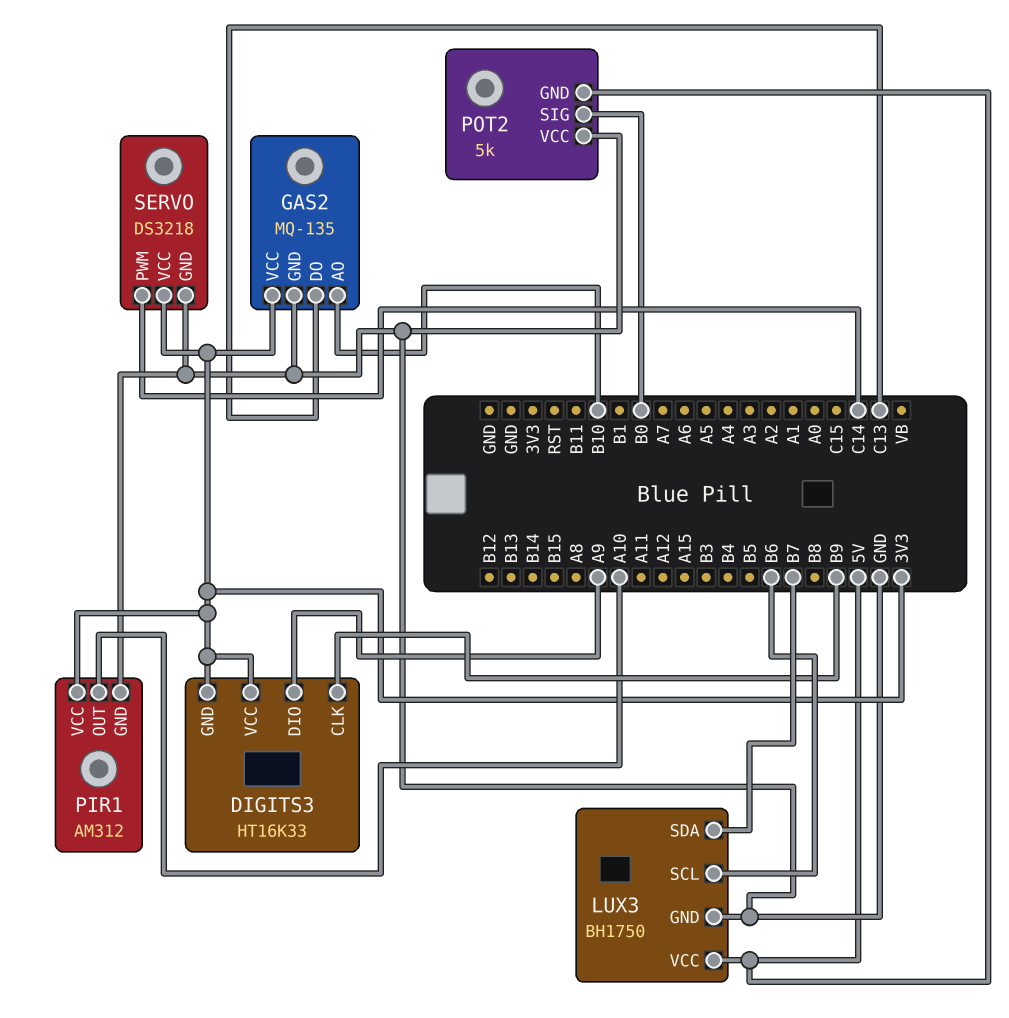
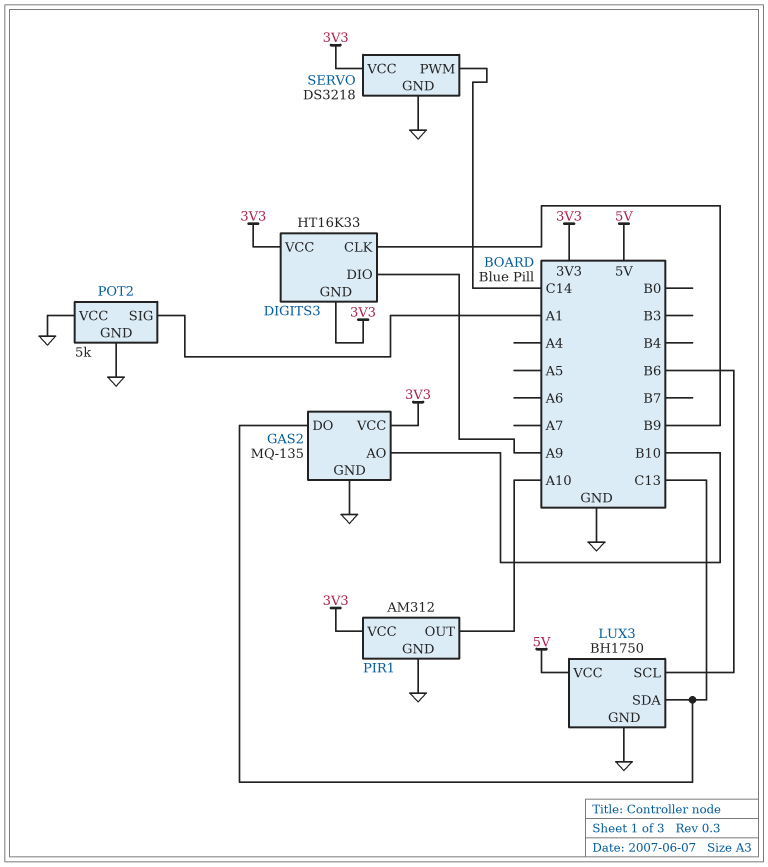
LUX3 pin SDA: B7 -> C13
POT2 pin GND: 5V -> GND
POT2 pin SIG: B0 -> A1

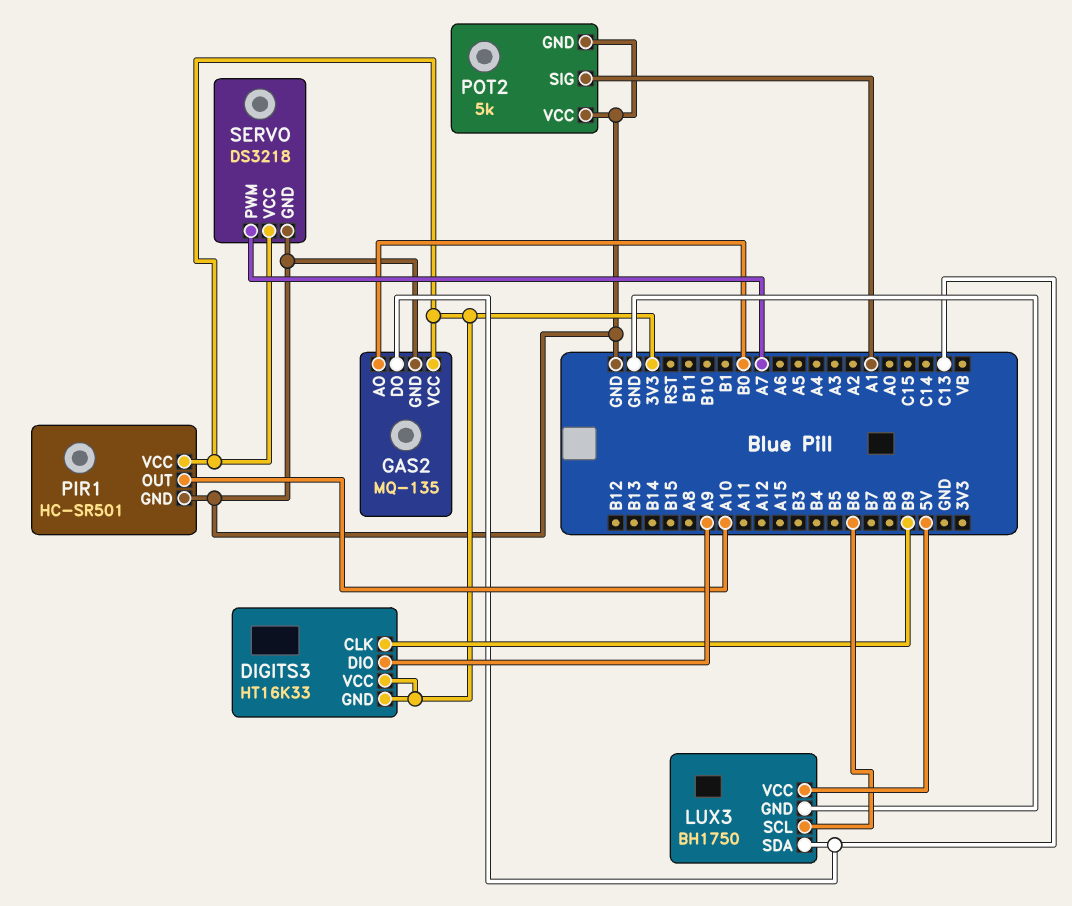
GAS2 pin AO: B10 -> B0
PIR1: AM312 -> HC-SR501
SERVO pin PWM: C14 -> A7

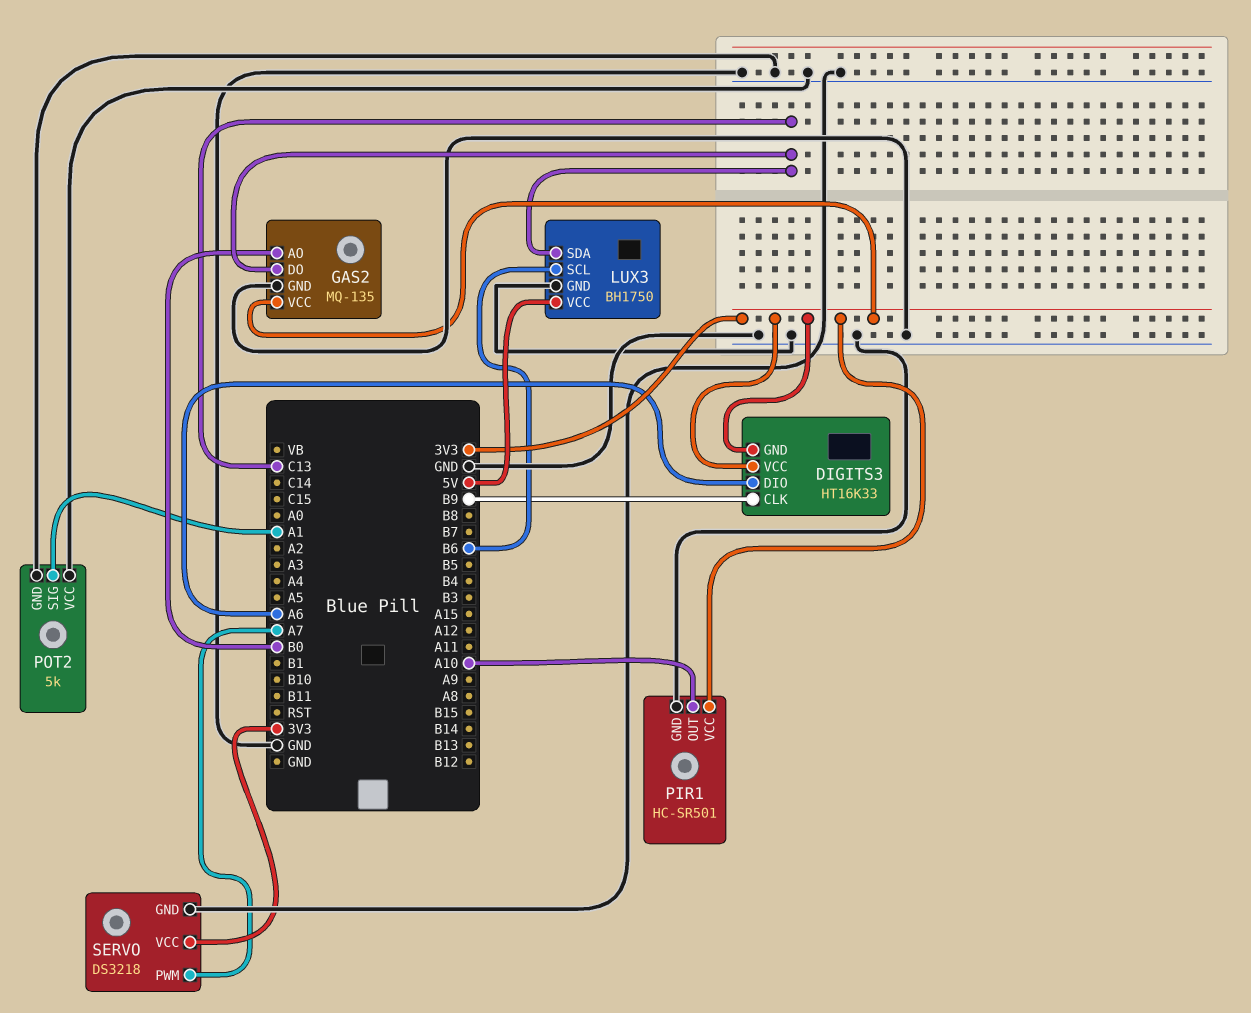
DIGITS3 pin DIO: A9 -> A6

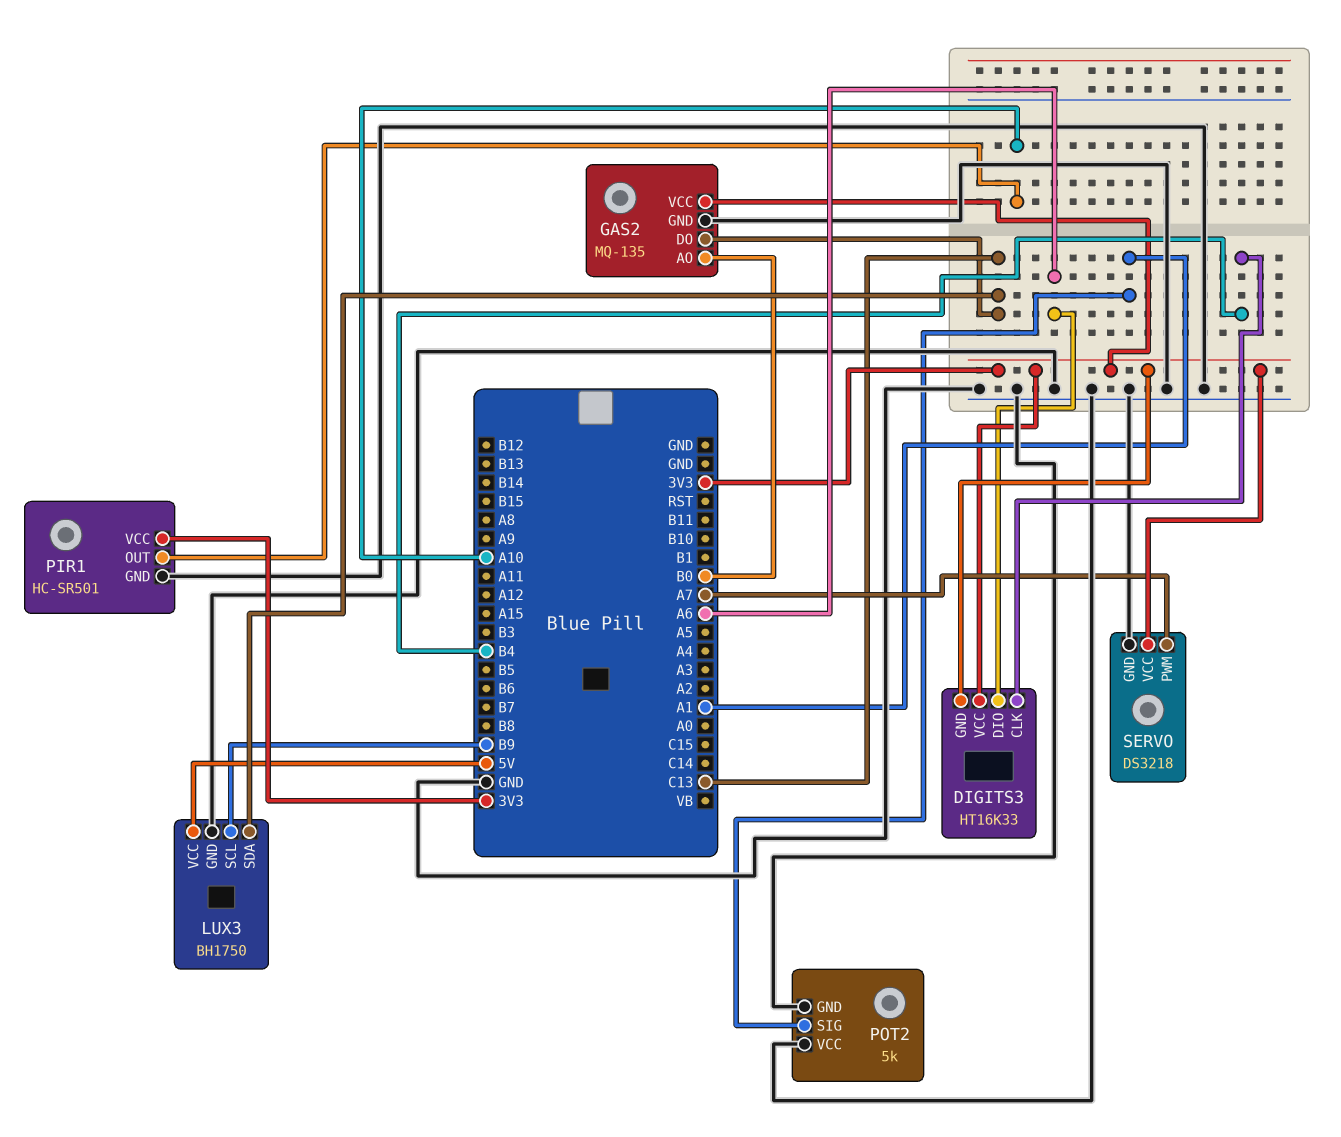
DIGITS3 pin CLK: B9 -> B4
LUX3 pin SCL: B6 -> B9

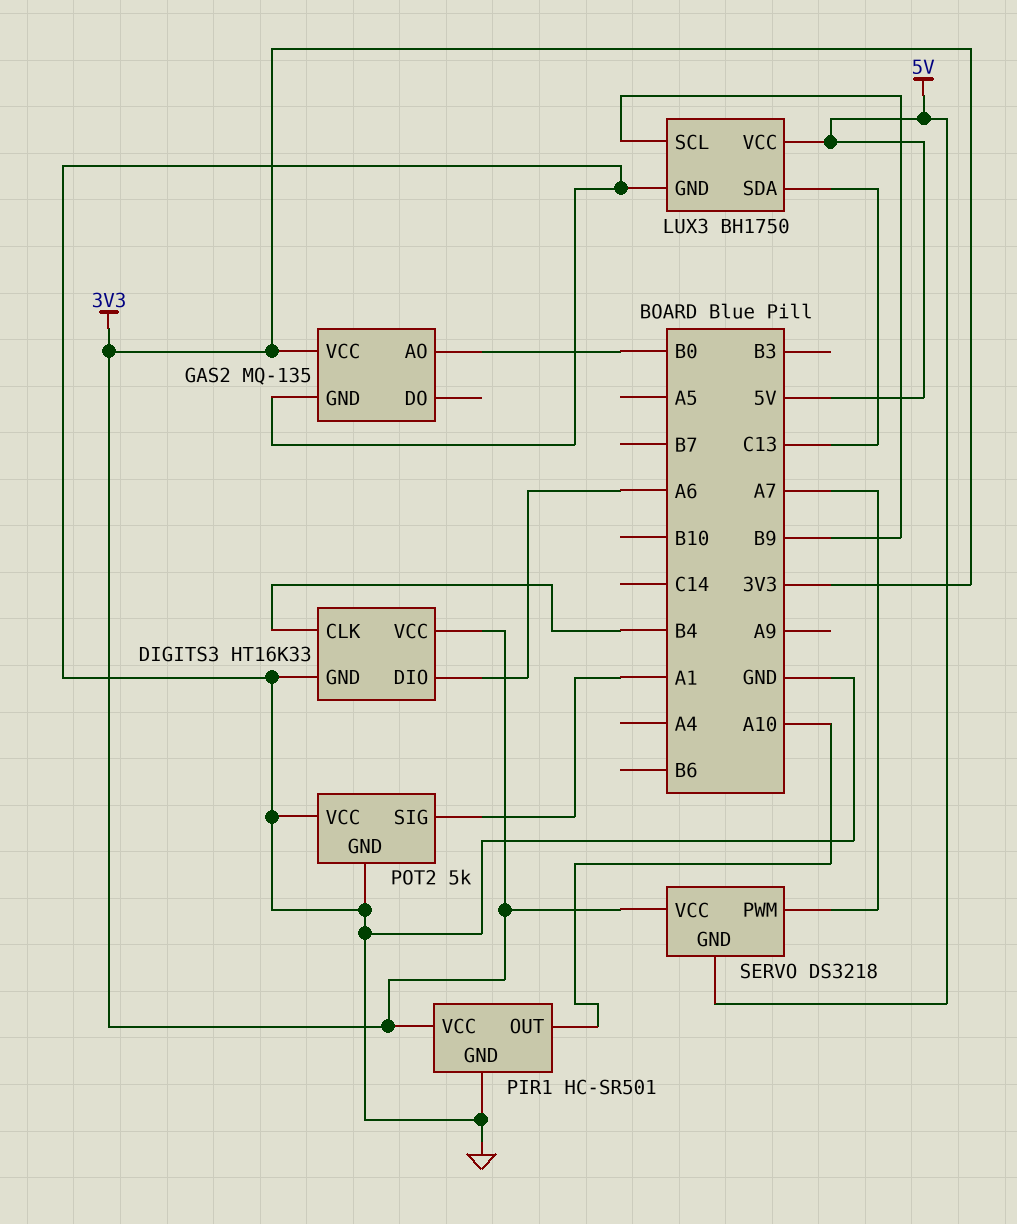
DIGITS3 pin GND: 3V3 -> GND
GAS2 pin DO: C13 -> none
SERVO pin GND: GND -> 5V

